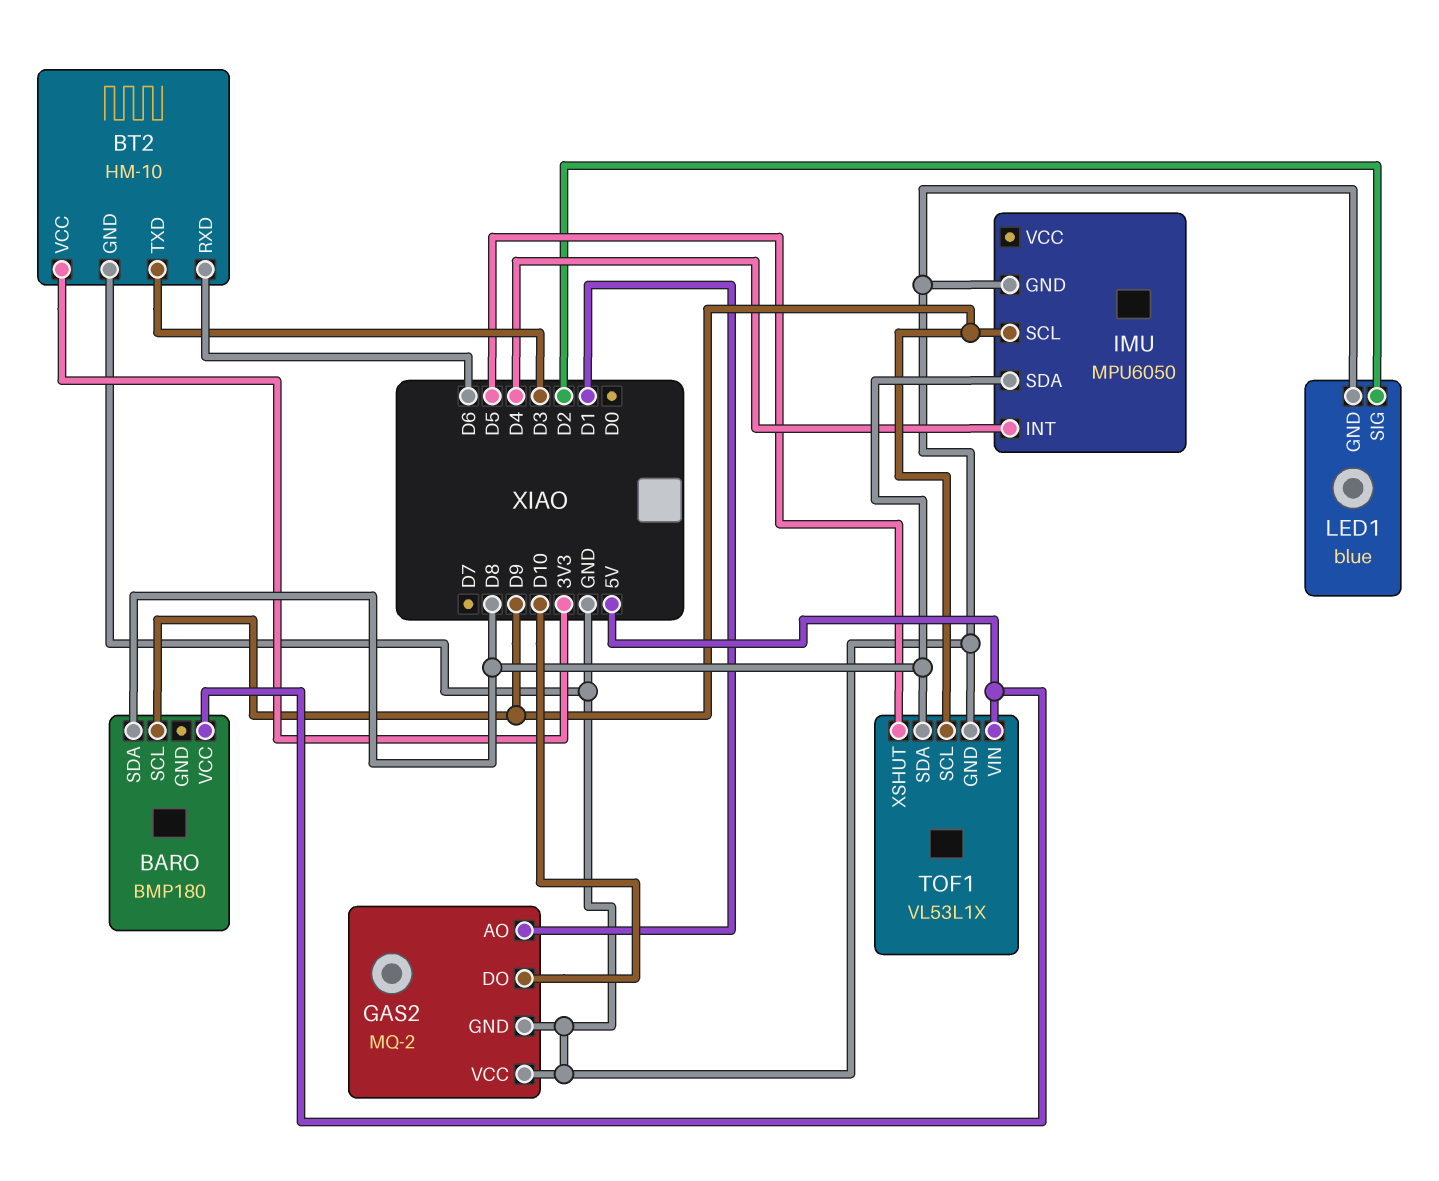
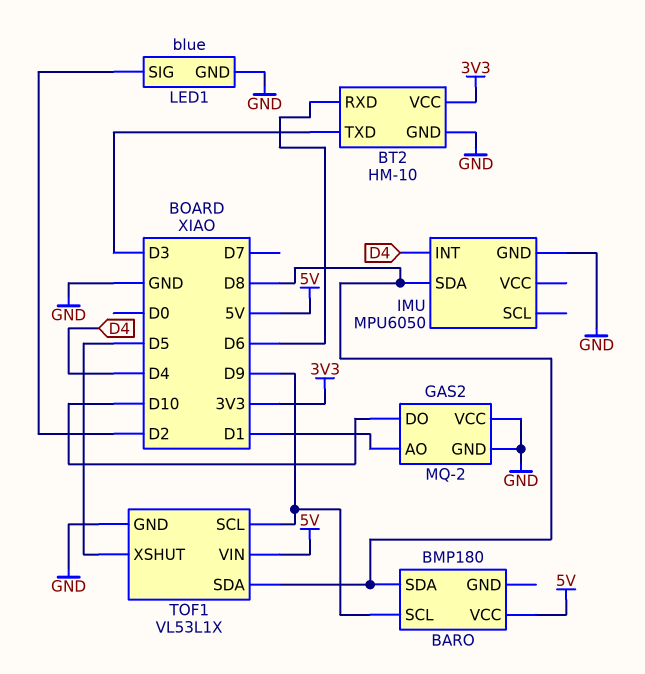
IMU pin SCL: D9 -> none

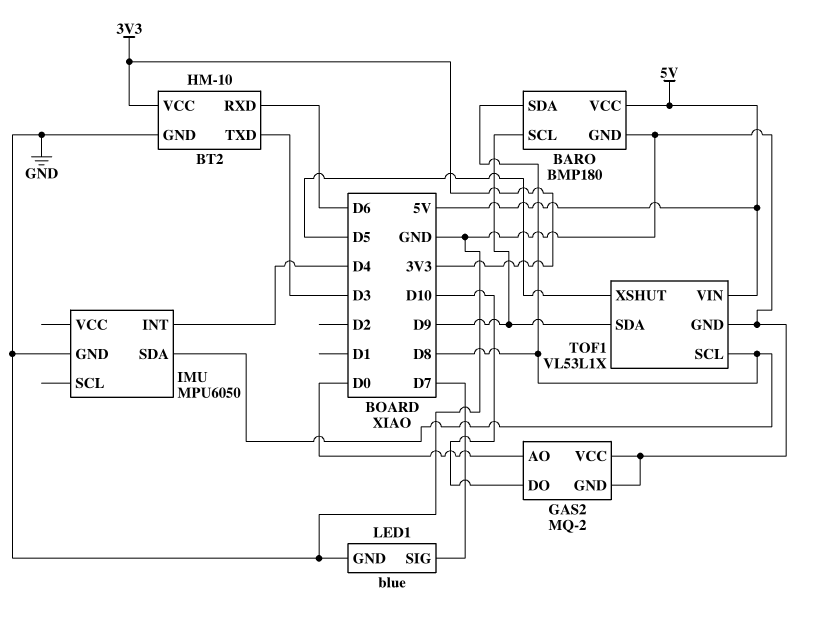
BARO pin GND: none -> GND
GAS2 pin AO: D1 -> D0
LED1 pin SIG: D2 -> D7
TOF1 pin SCL: D9 -> D8
TOF1 pin SDA: D8 -> D9

